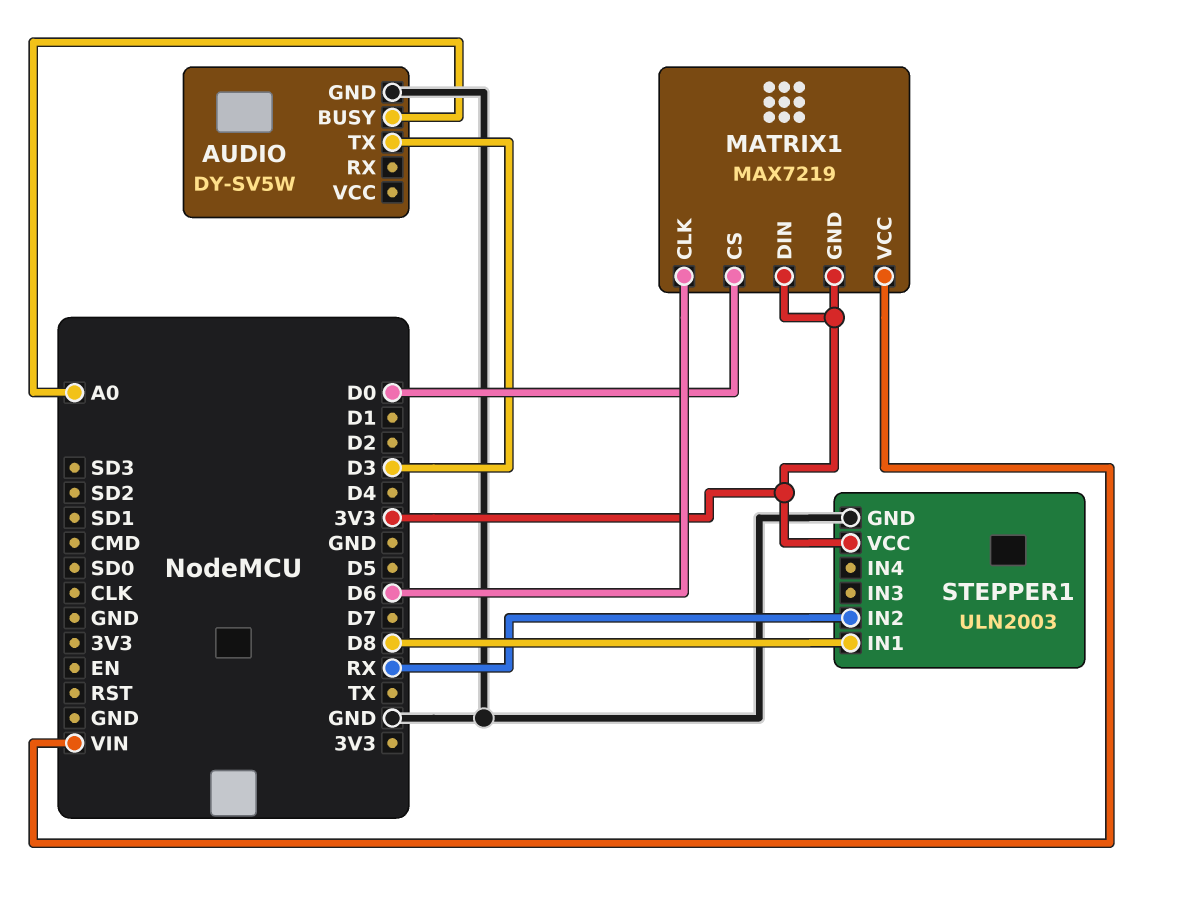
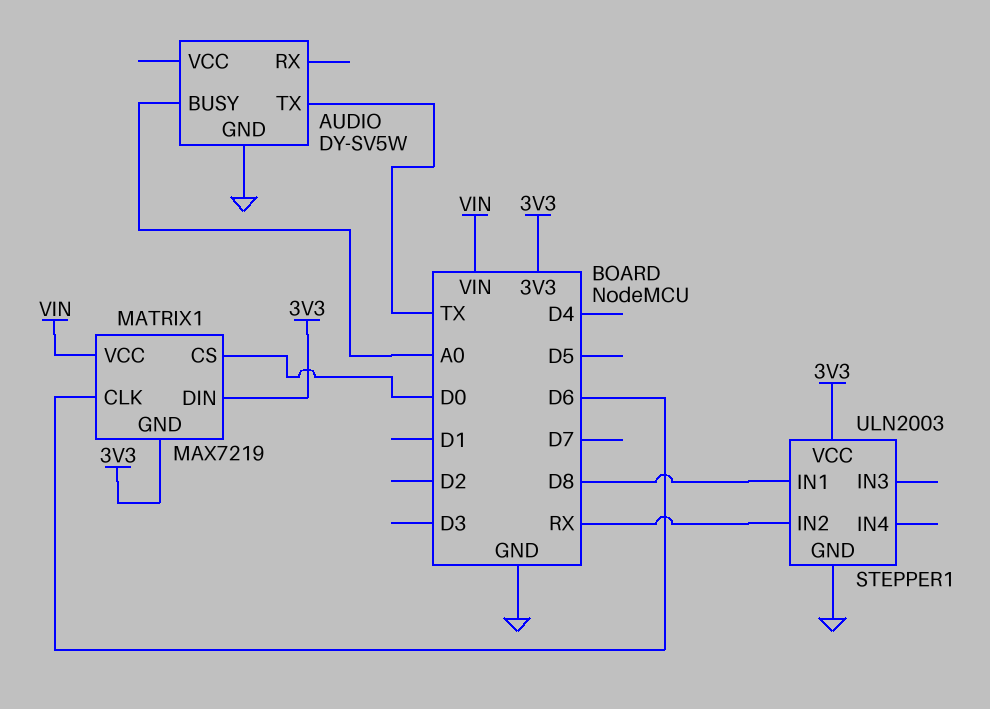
AUDIO pin TX: D3 -> TX

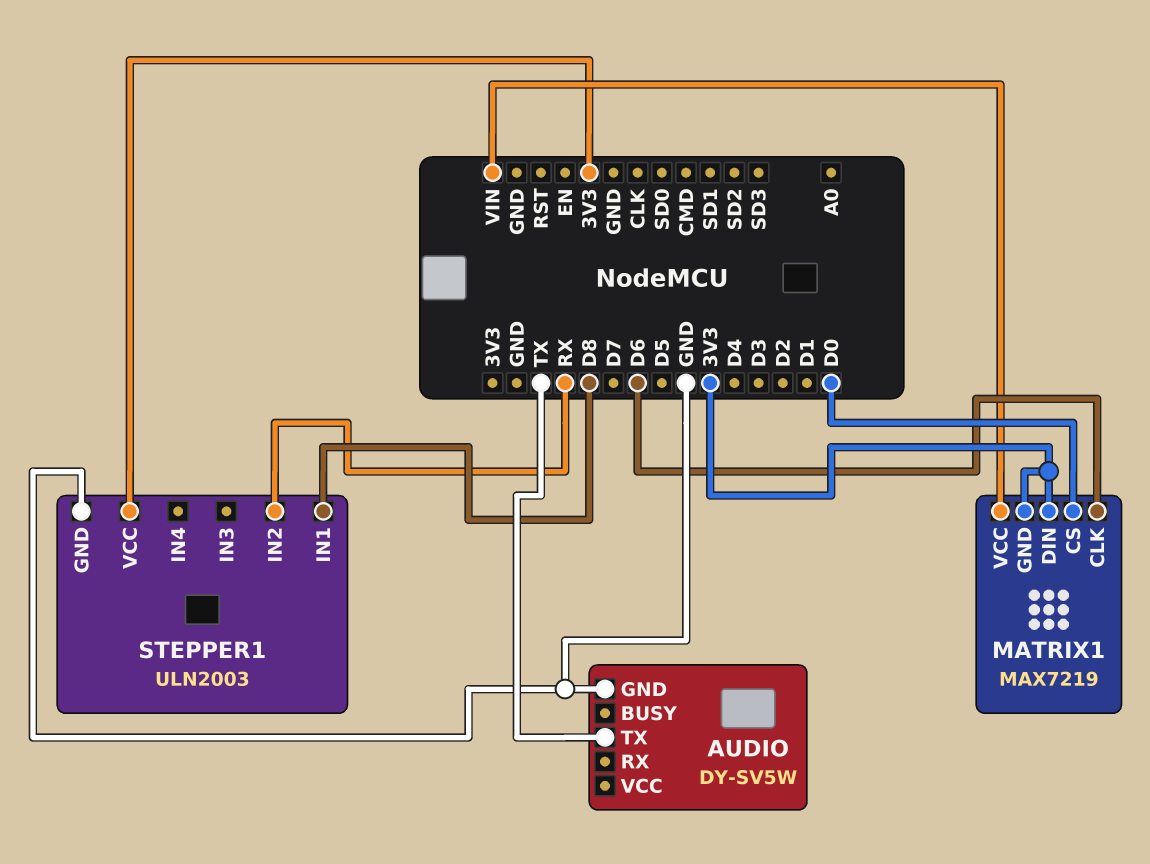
AUDIO pin BUSY: A0 -> none

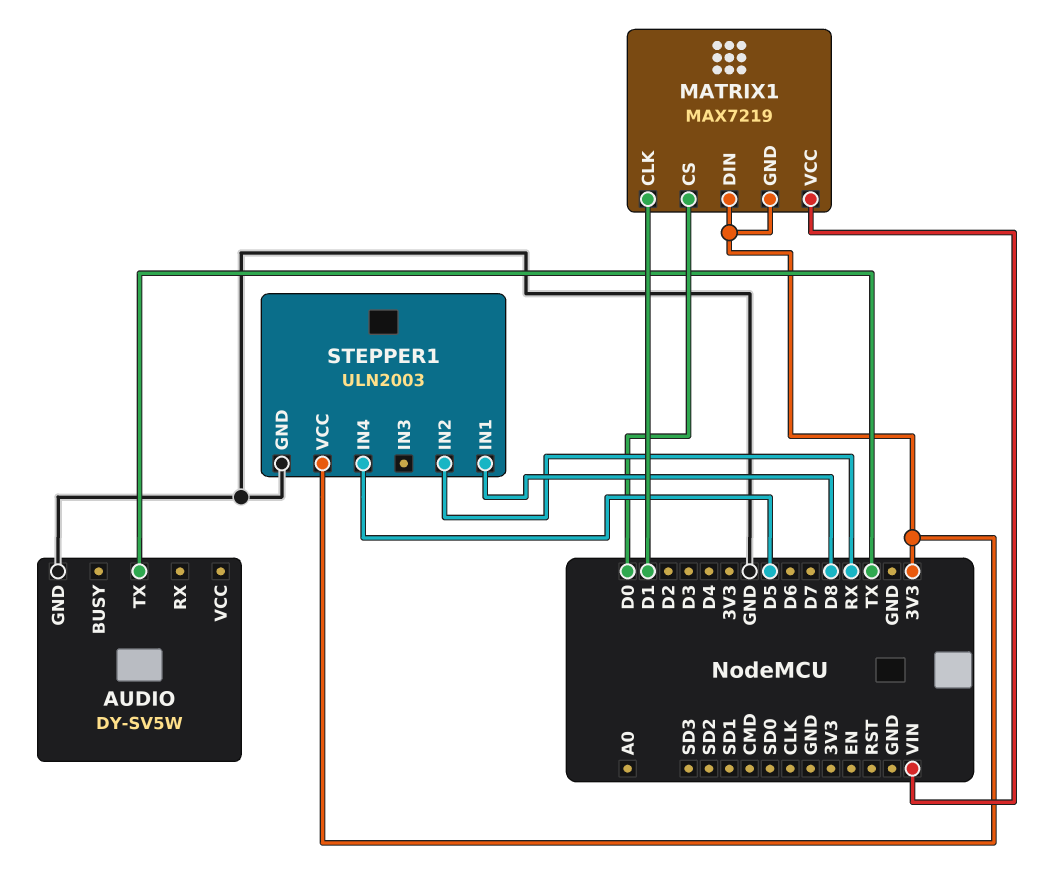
MATRIX1 pin CLK: D6 -> D1
STEPPER1 pin IN4: none -> D5

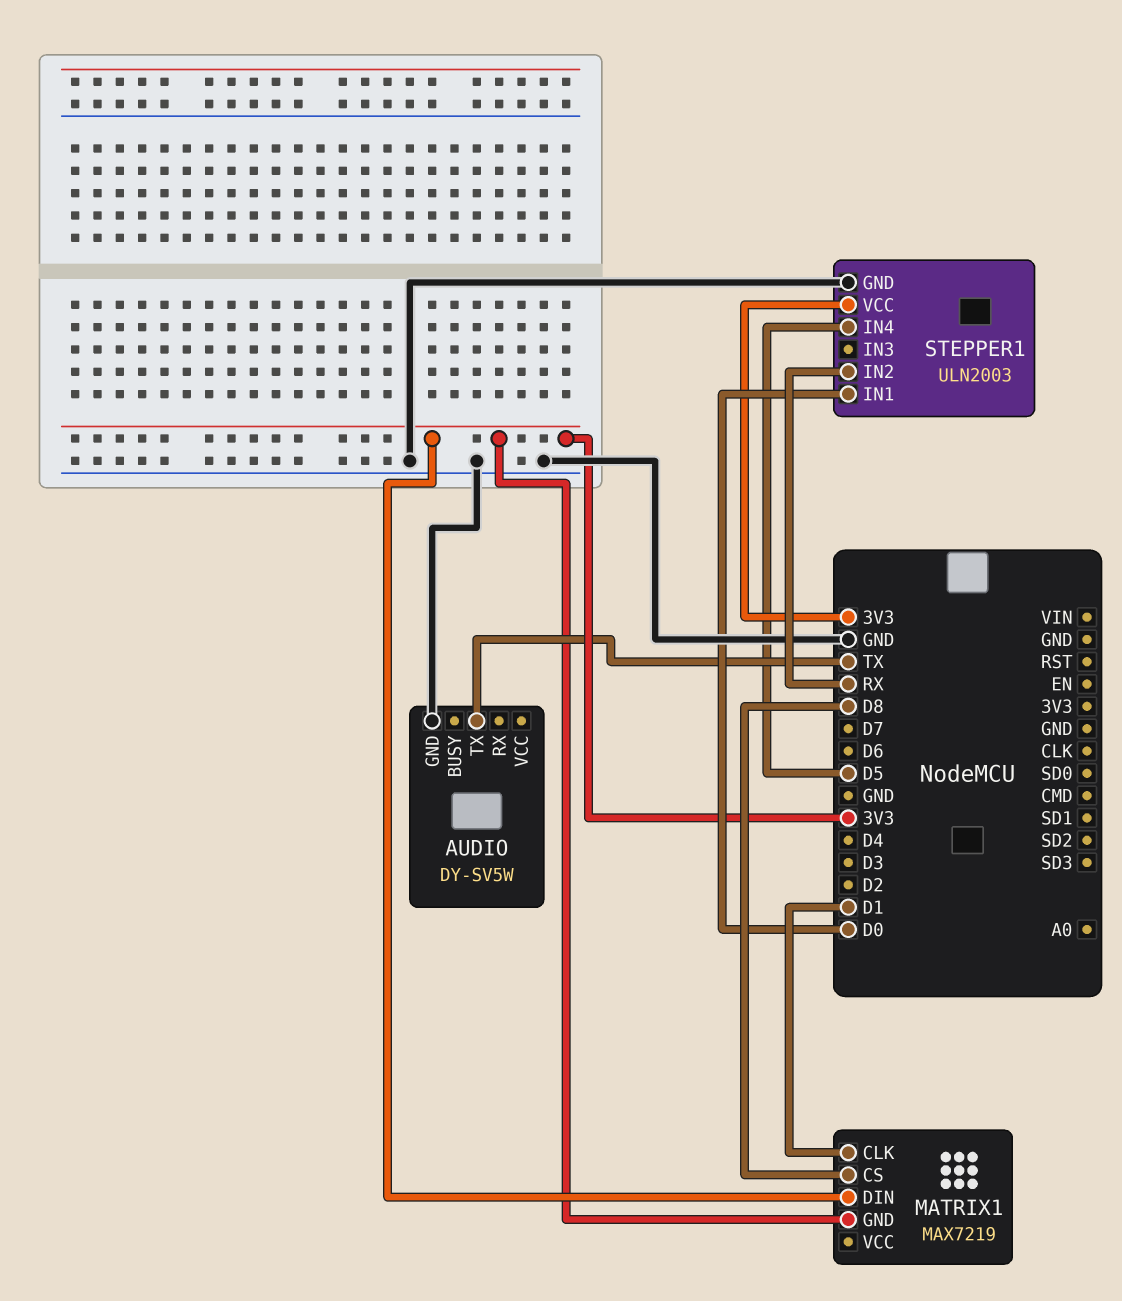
MATRIX1 pin CS: D0 -> D8
MATRIX1 pin VCC: VIN -> none
STEPPER1 pin IN1: D8 -> D0

